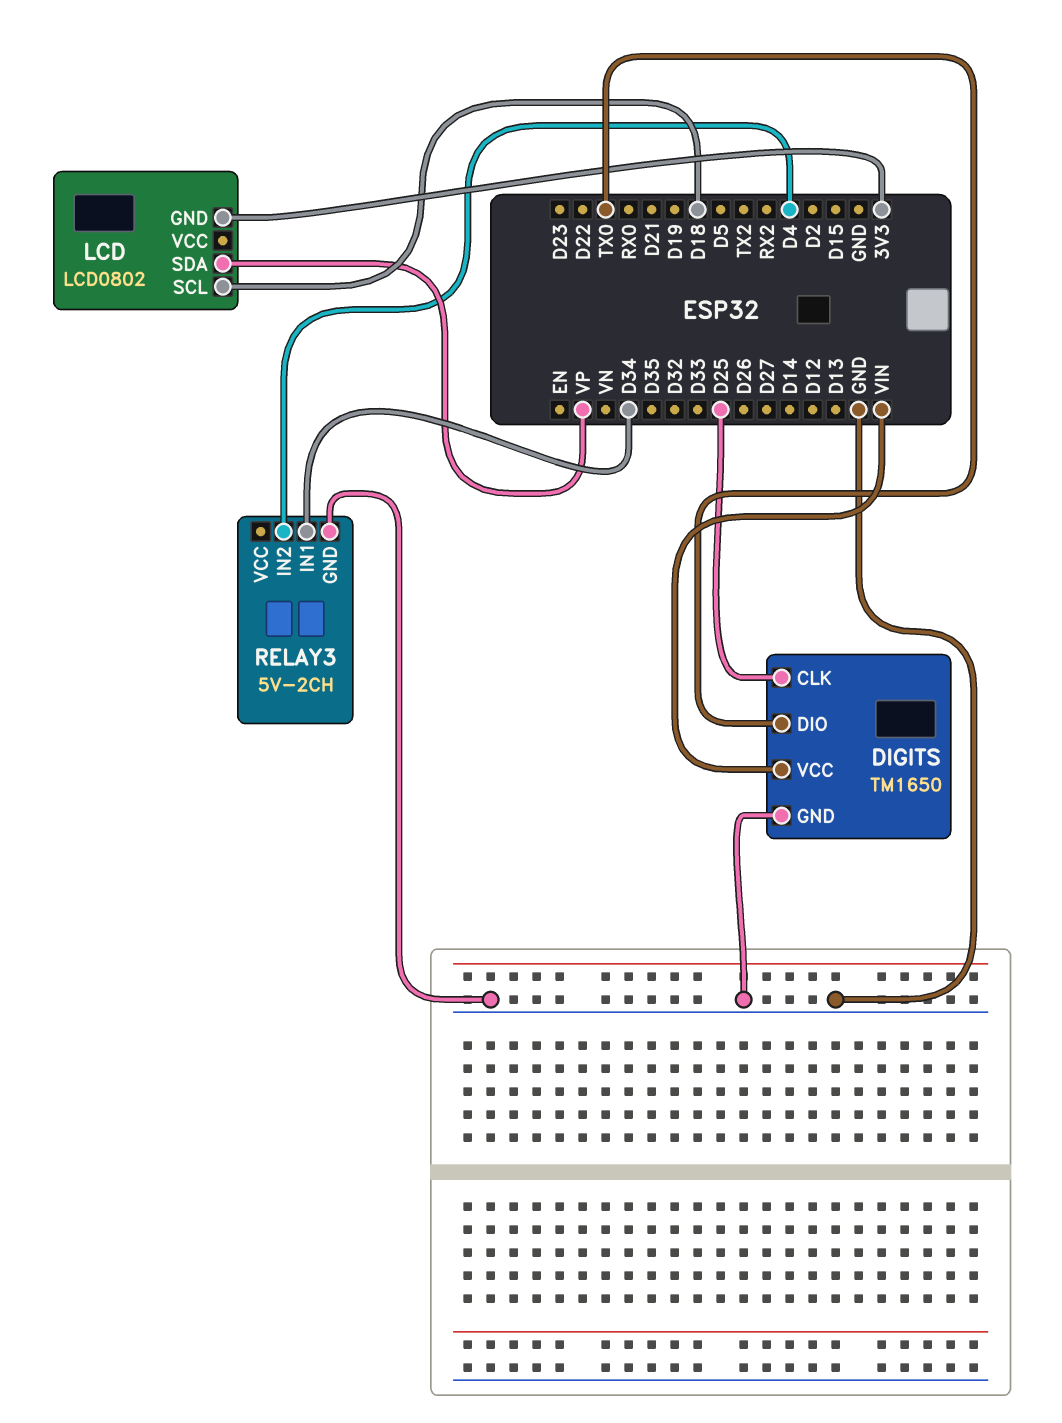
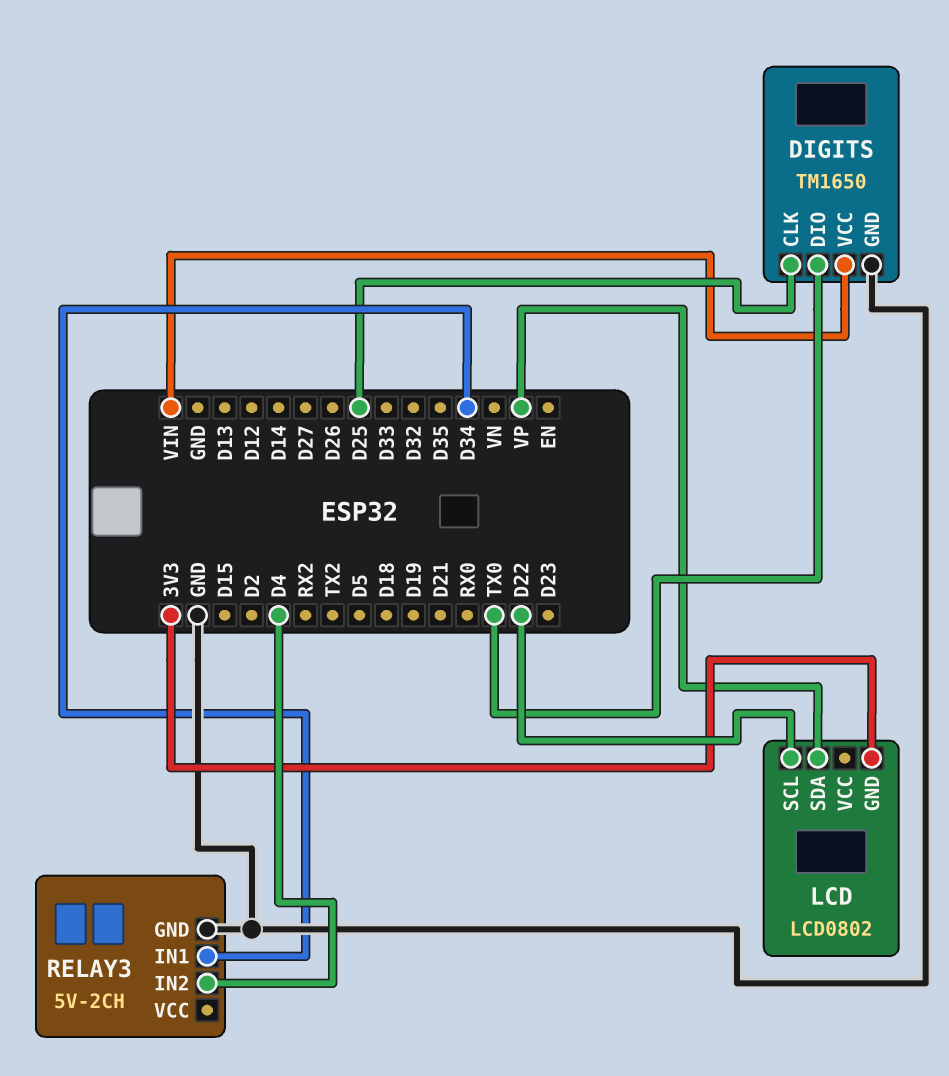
LCD pin SCL: D18 -> D22

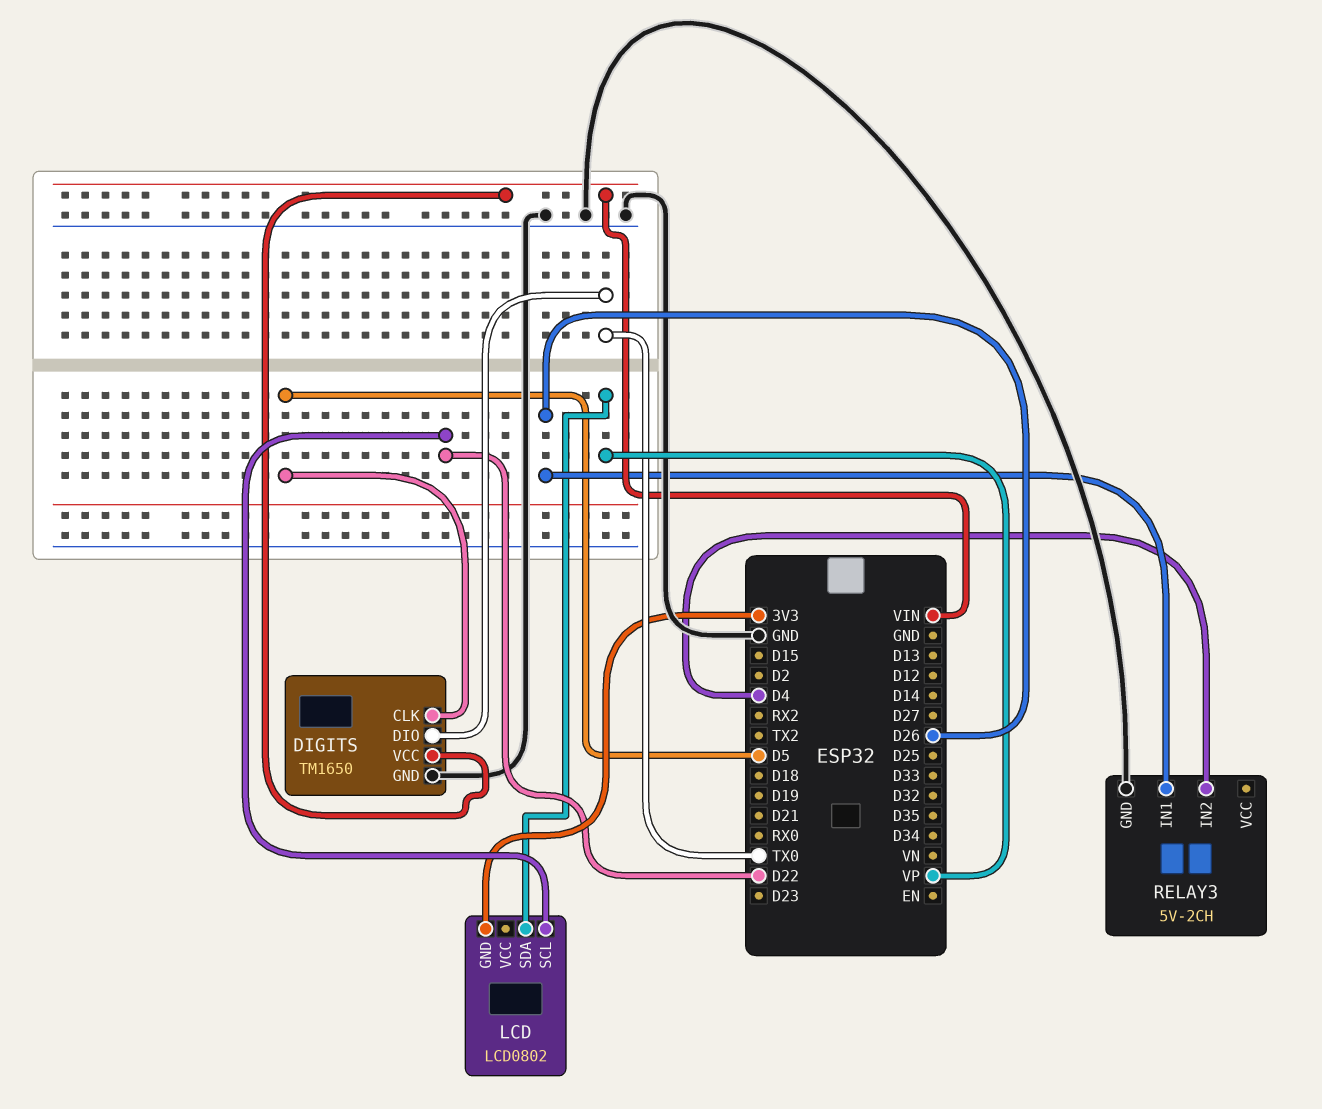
DIGITS pin CLK: D25 -> D5
RELAY3 pin IN1: D34 -> D26

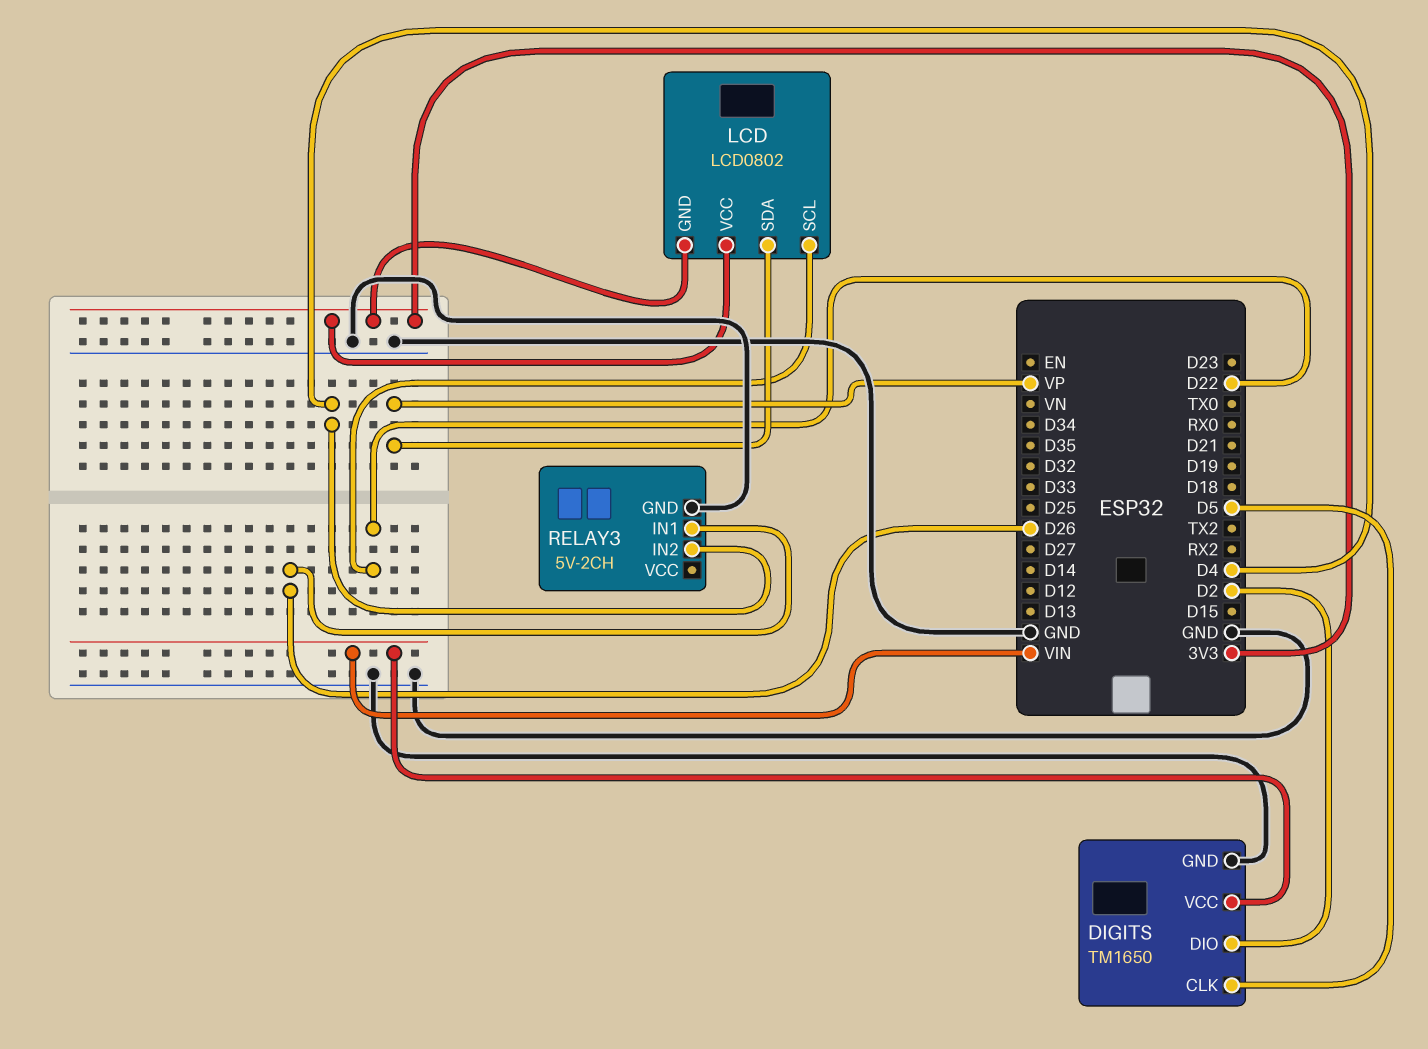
DIGITS pin DIO: TX0 -> D2
LCD pin VCC: none -> 3V3

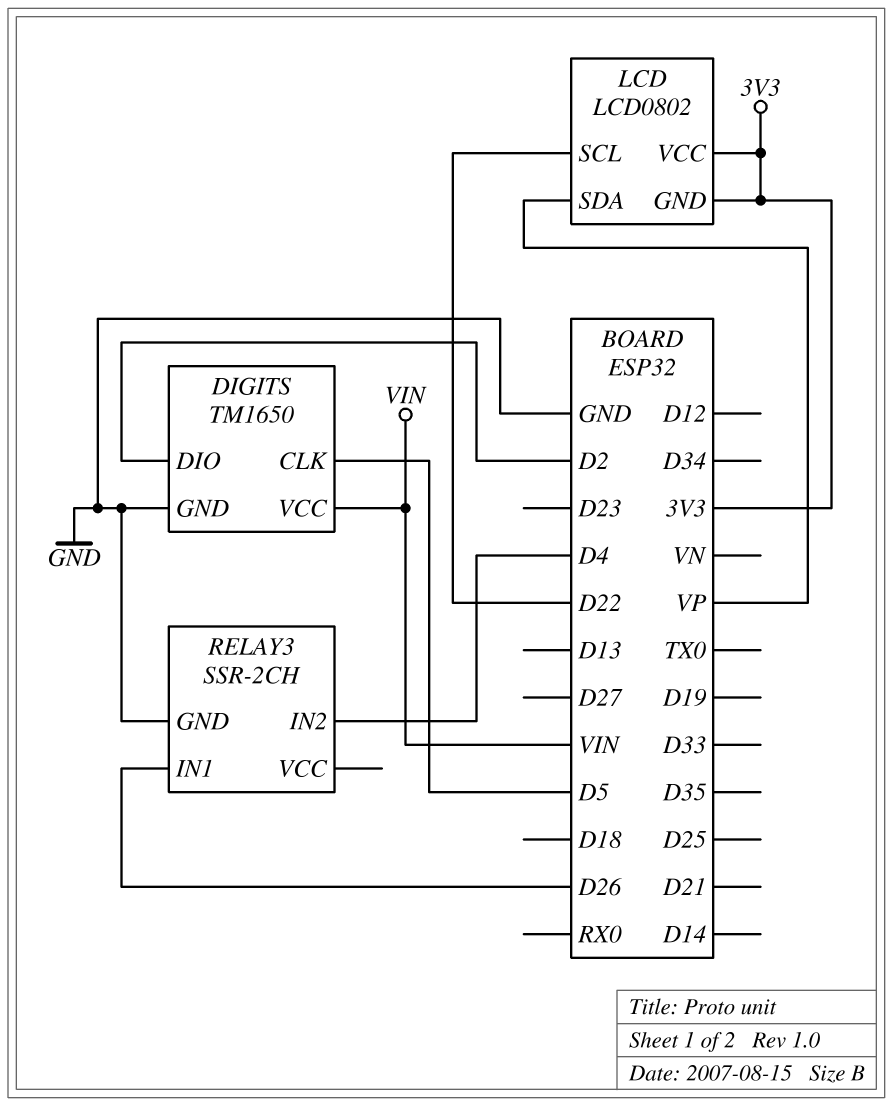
RELAY3: 5V-2CH -> SSR-2CH

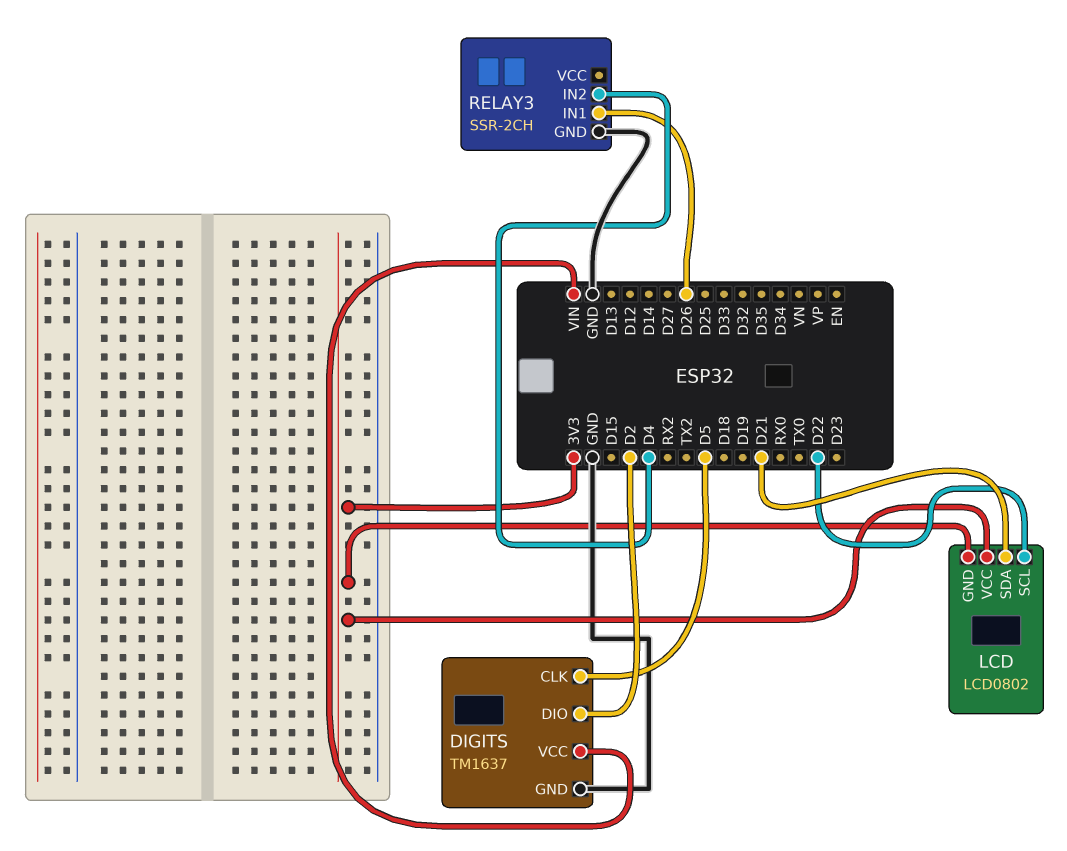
DIGITS: TM1650 -> TM1637
LCD pin SDA: VP -> D21

